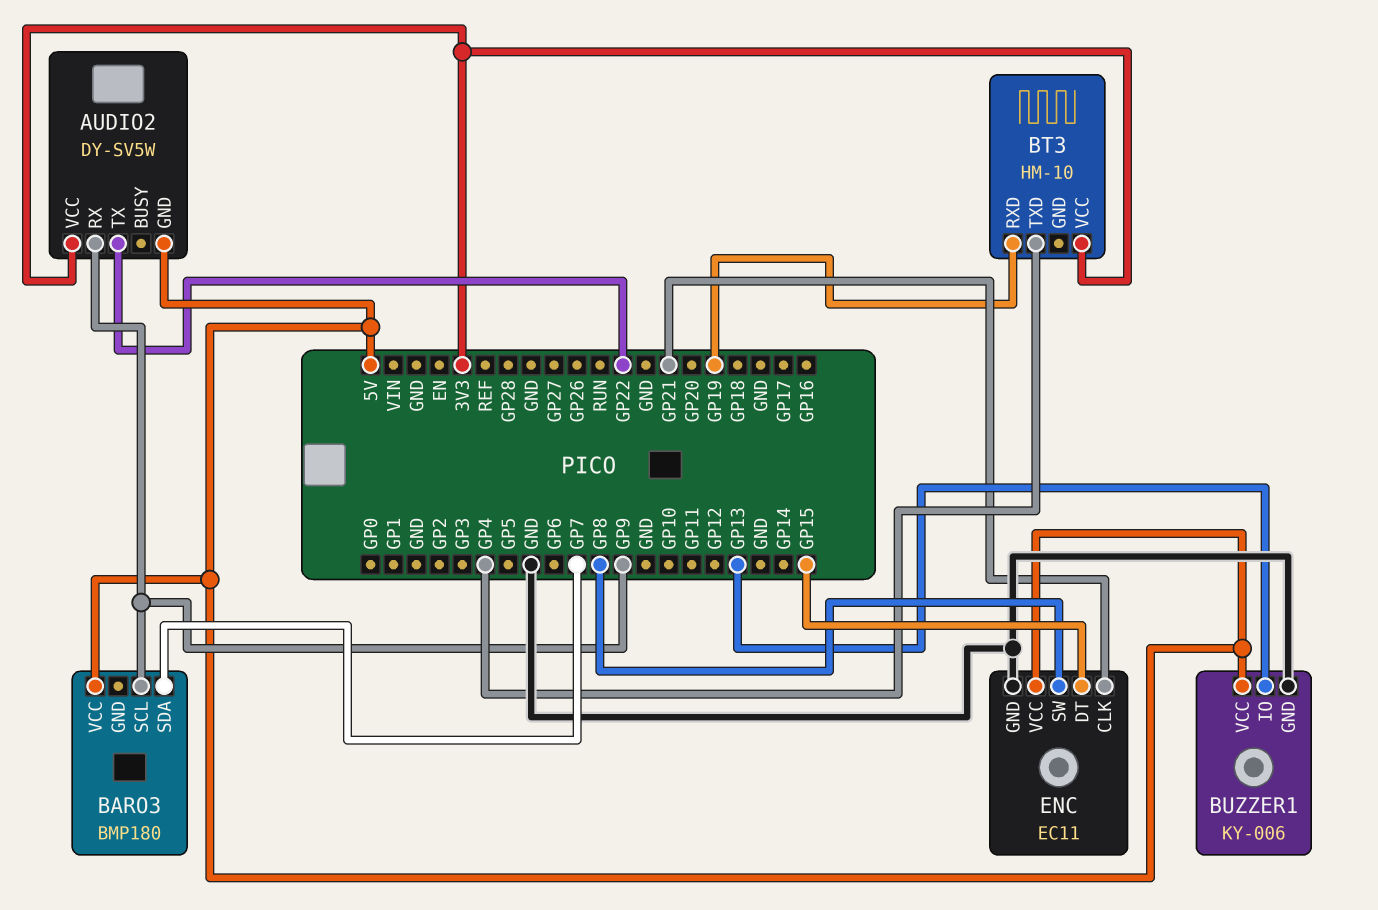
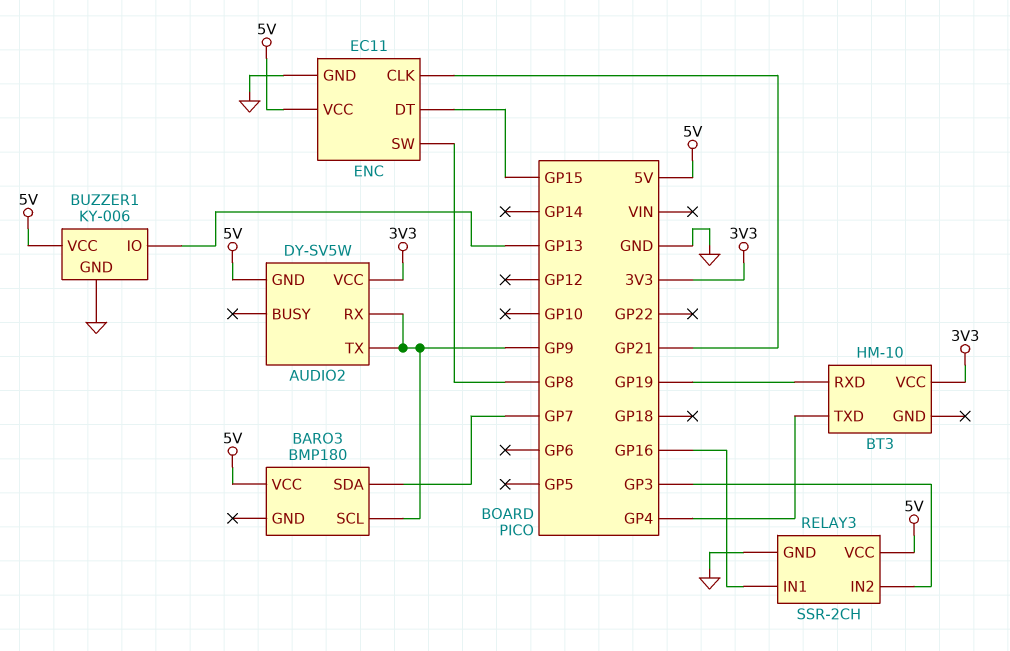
AUDIO2 pin TX: GP22 -> GP9
RELAY3: none -> SSR-2CH
RELAY3 pin GND: none -> GND
RELAY3 pin IN1: none -> GP16
RELAY3 pin IN2: none -> GP3
RELAY3 pin VCC: none -> 5V

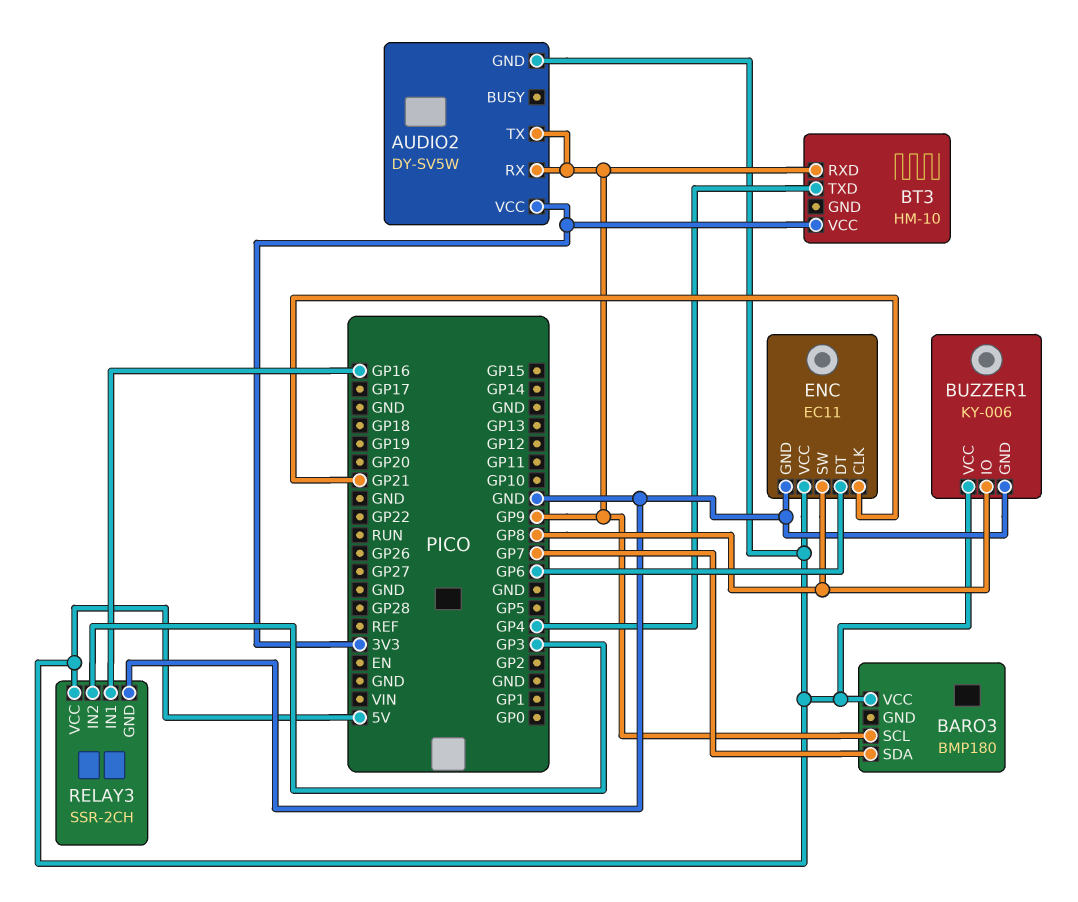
BT3 pin RXD: GP19 -> GP9
BUZZER1 pin IO: GP13 -> GP8
ENC pin DT: GP15 -> GP6

